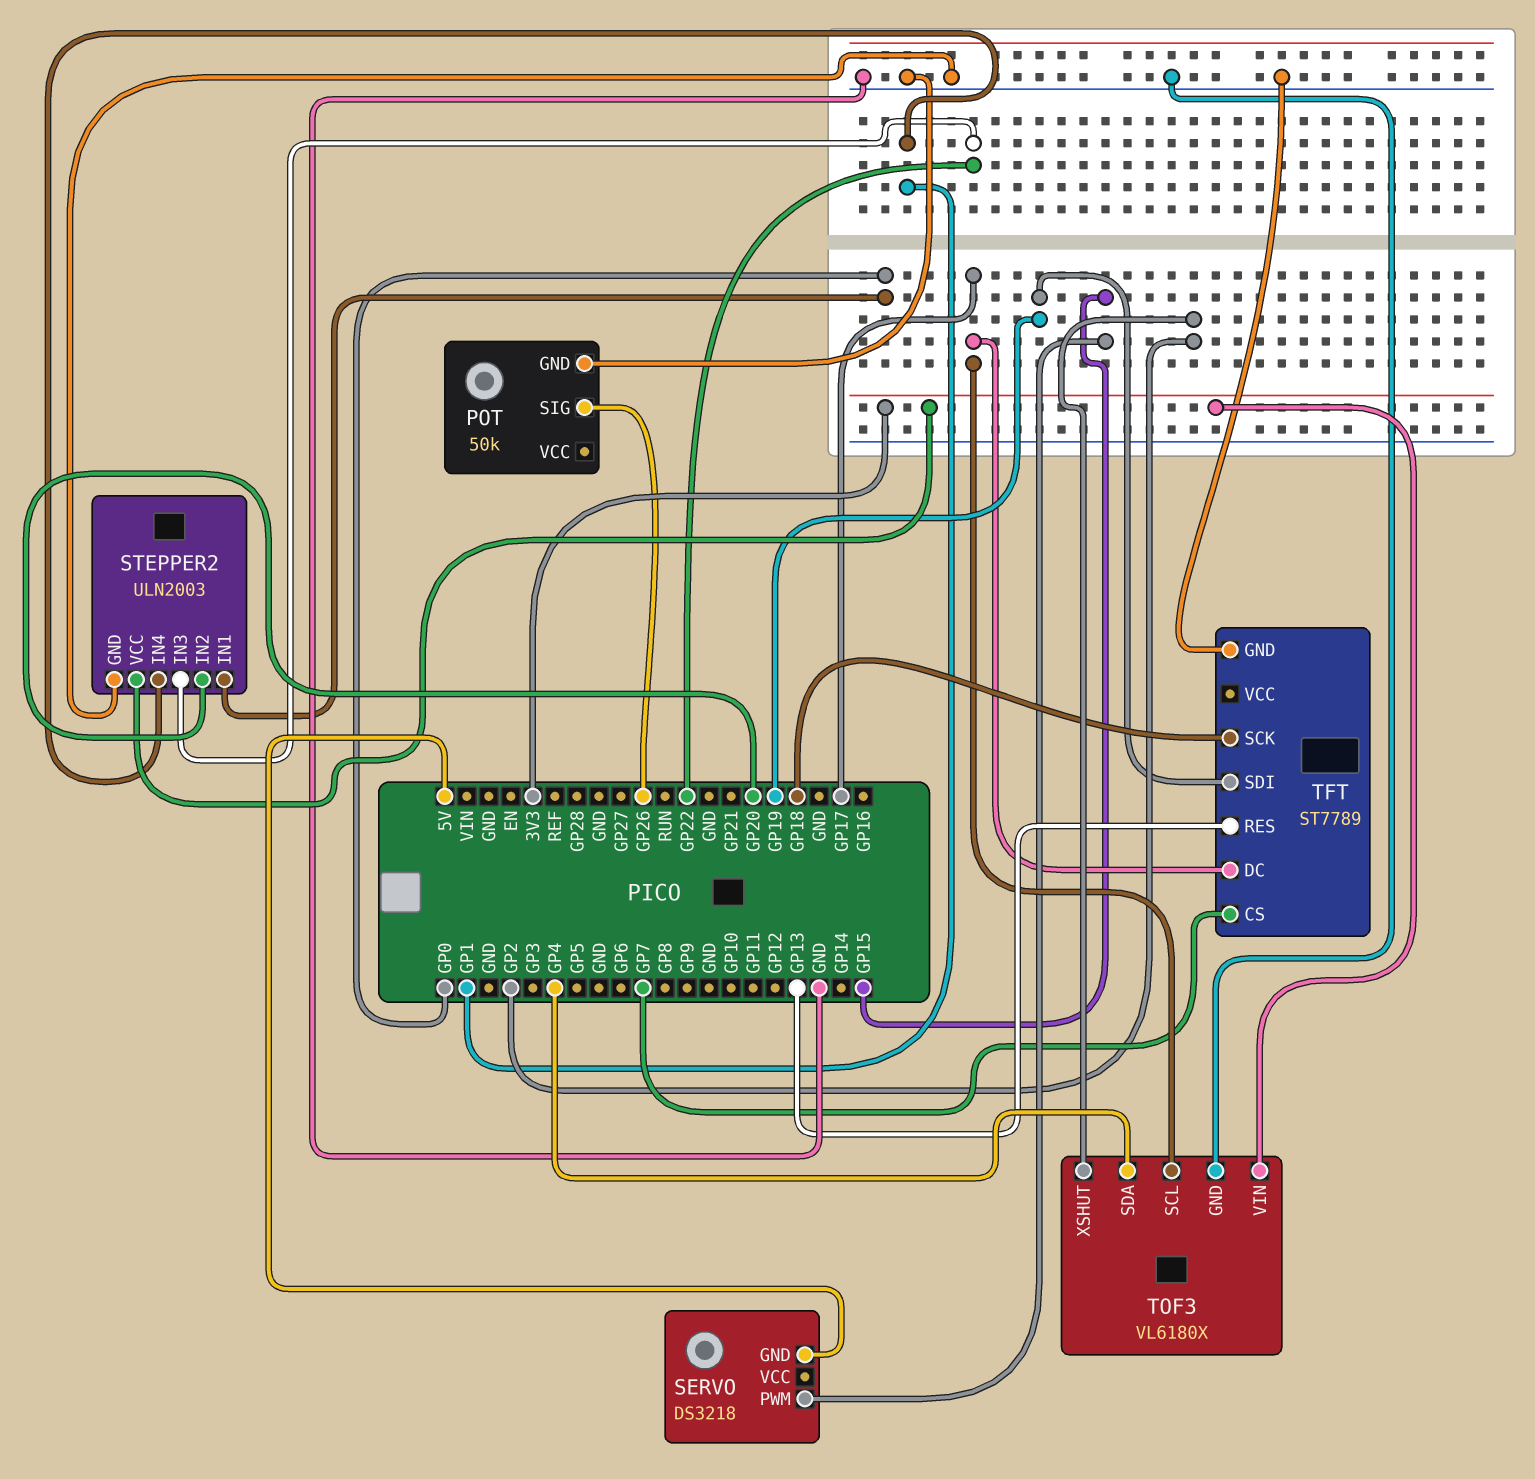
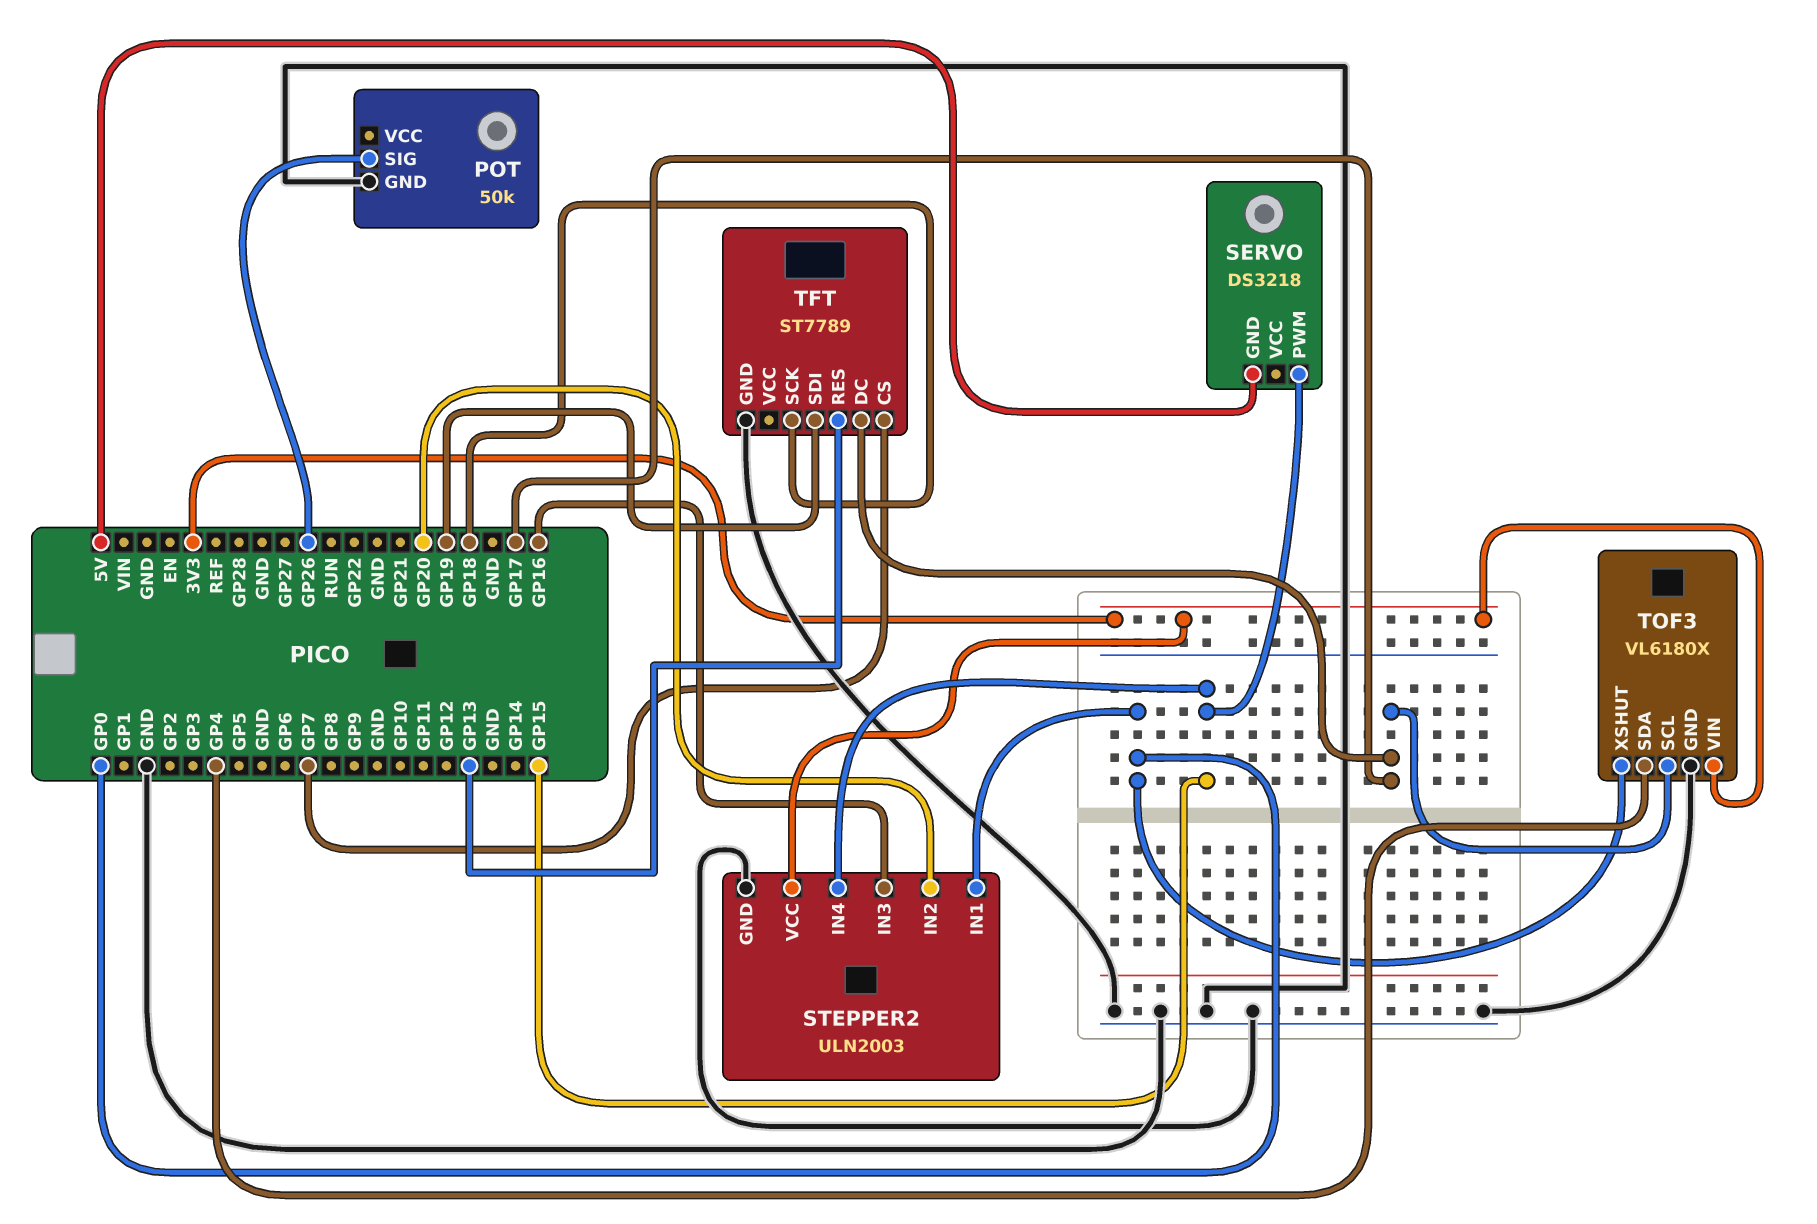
STEPPER2 pin IN3: GP22 -> GP16
STEPPER2 pin IN4: GP1 -> GP15
TOF3 pin XSHUT: GP2 -> GP0

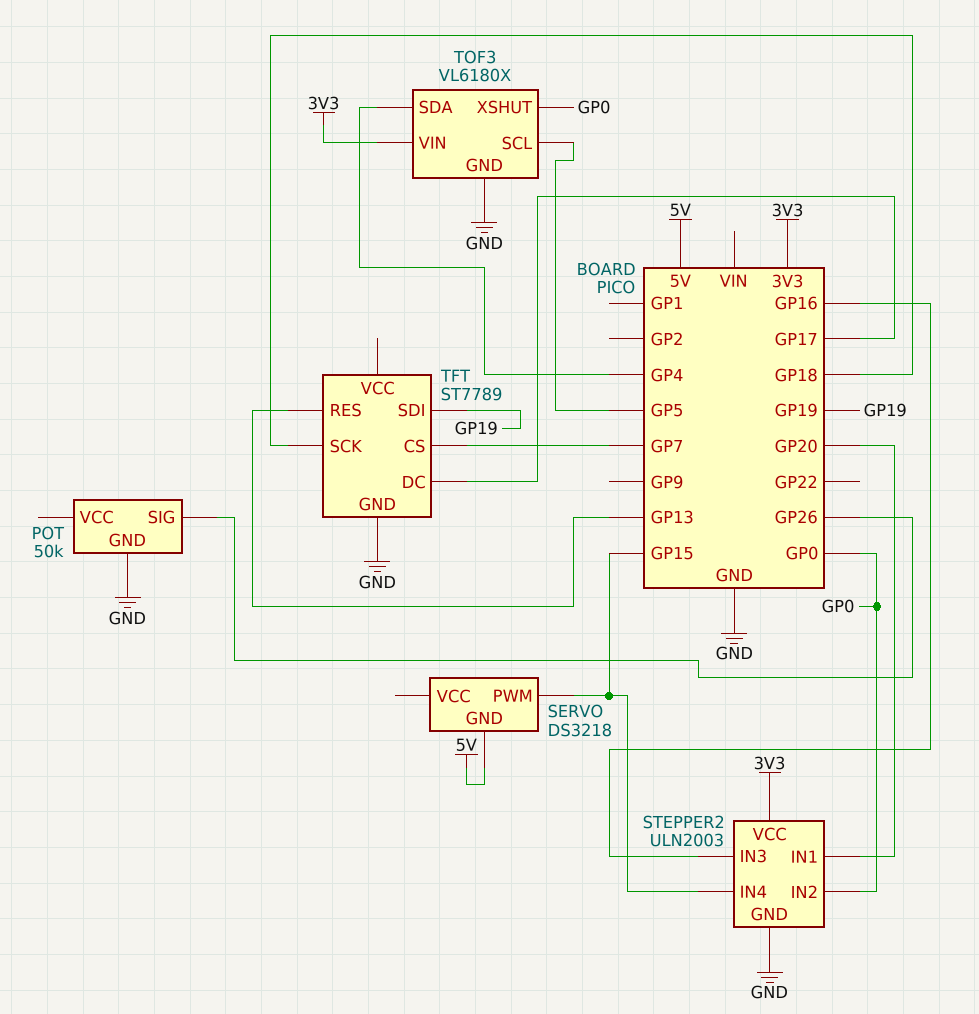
STEPPER2 pin IN1: GP0 -> GP20
STEPPER2 pin IN2: GP20 -> GP0
TOF3 pin SCL: GP17 -> GP5

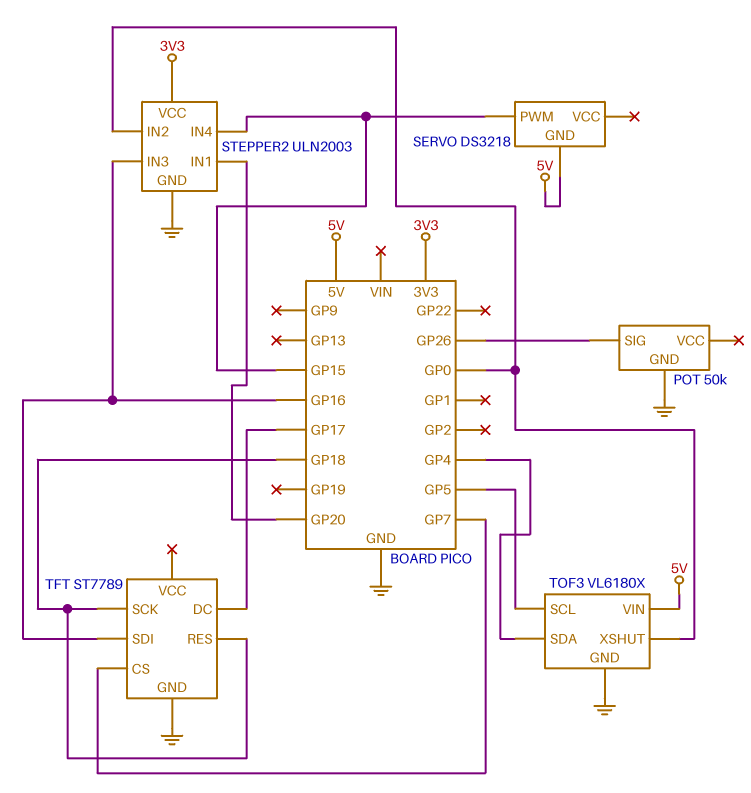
TFT pin RES: GP13 -> GP18
TFT pin SDI: GP19 -> GP16
TOF3 pin VIN: 3V3 -> 5V

